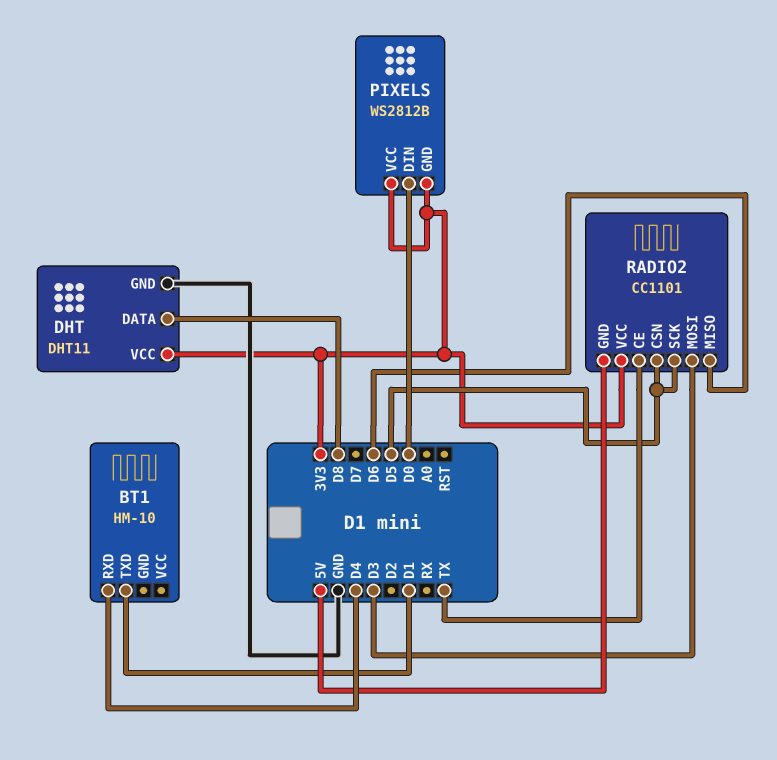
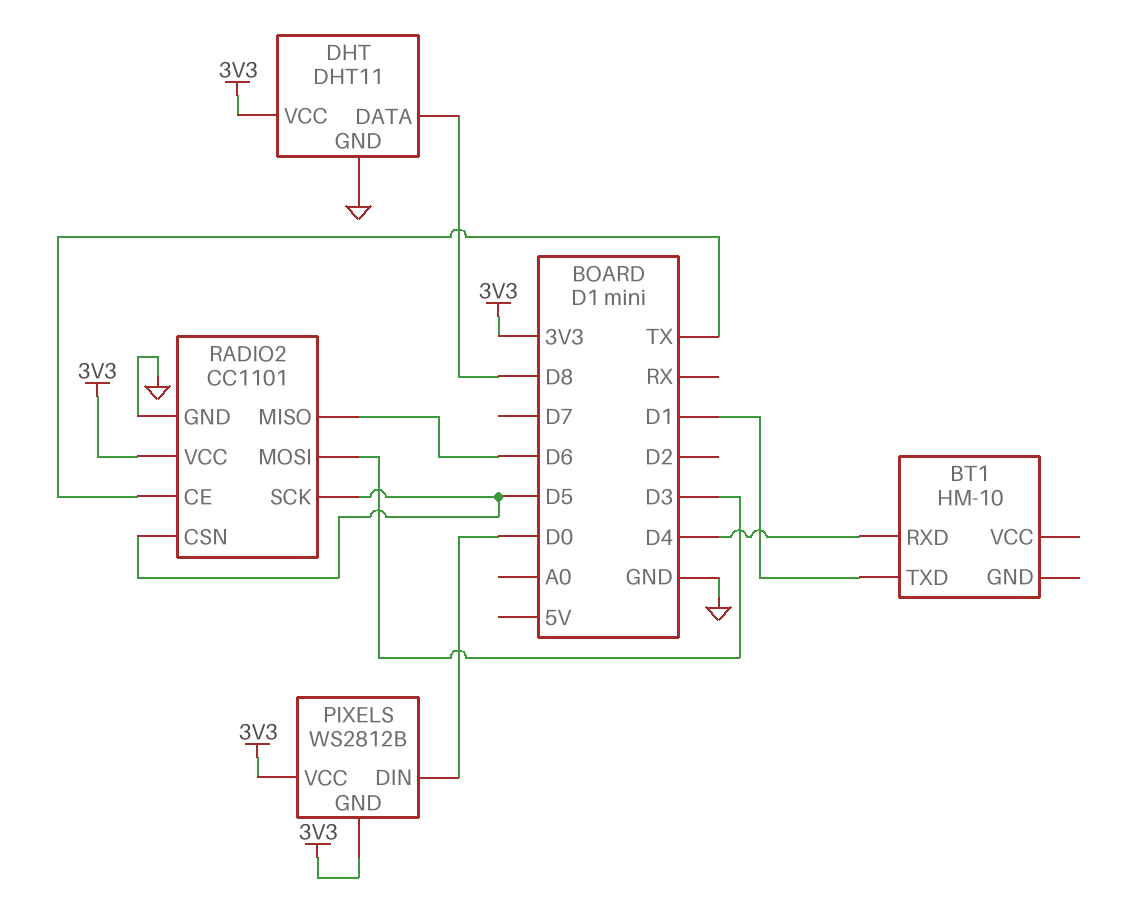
RADIO2 pin GND: 5V -> GND

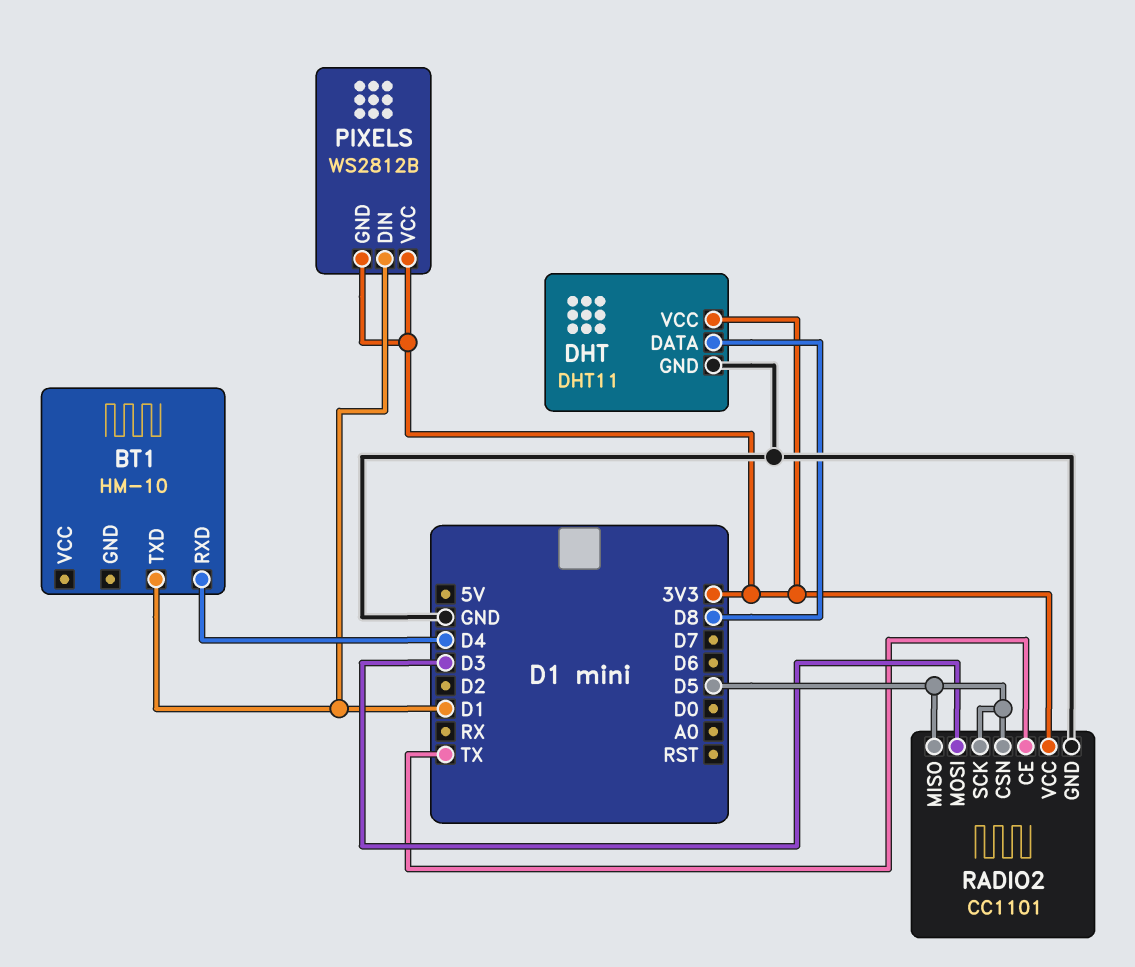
PIXELS pin DIN: D0 -> D1
RADIO2 pin MISO: D6 -> D5

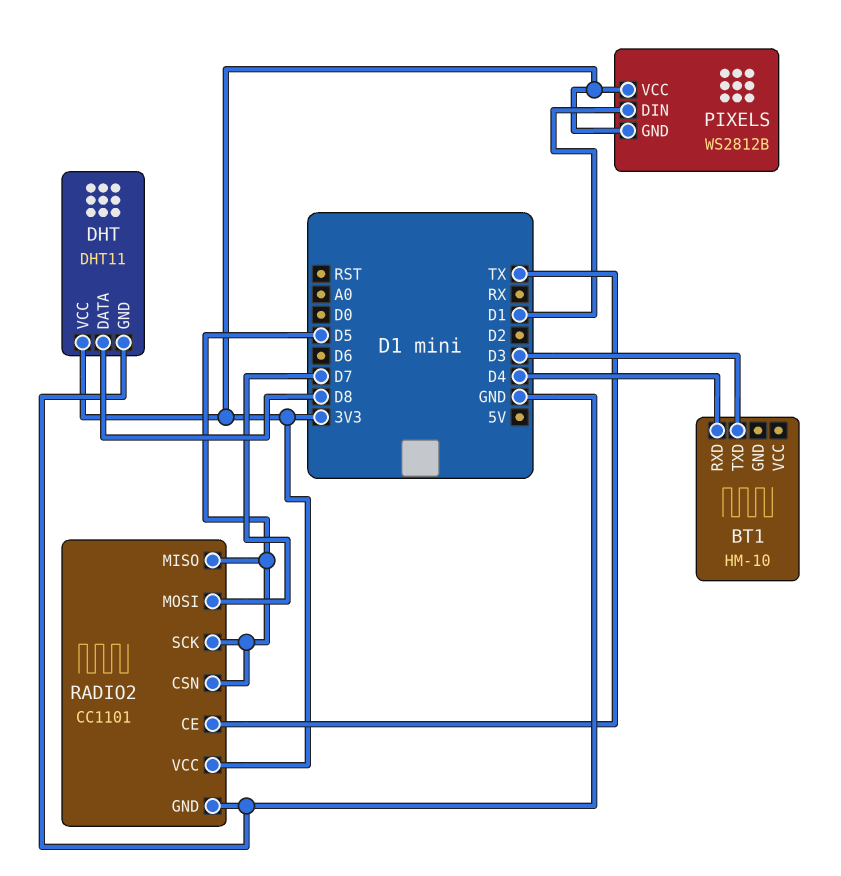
BT1 pin TXD: D1 -> D3
RADIO2 pin MOSI: D3 -> D7

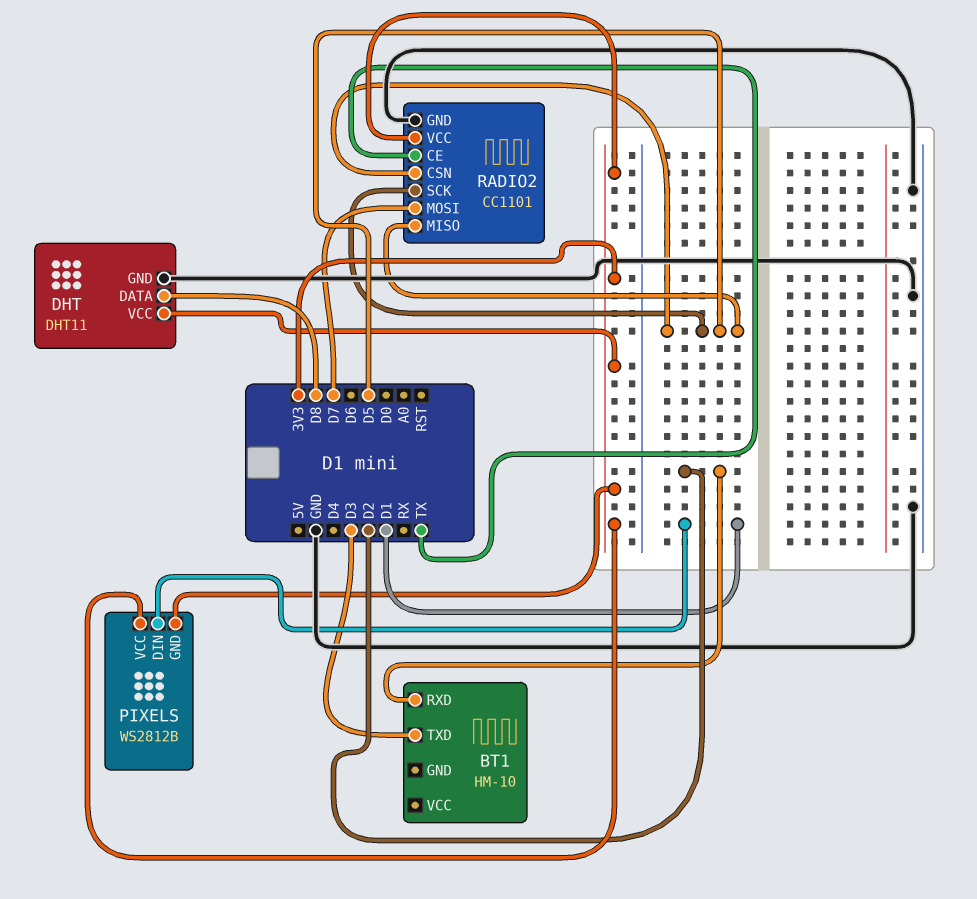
BT1 pin RXD: D4 -> D2

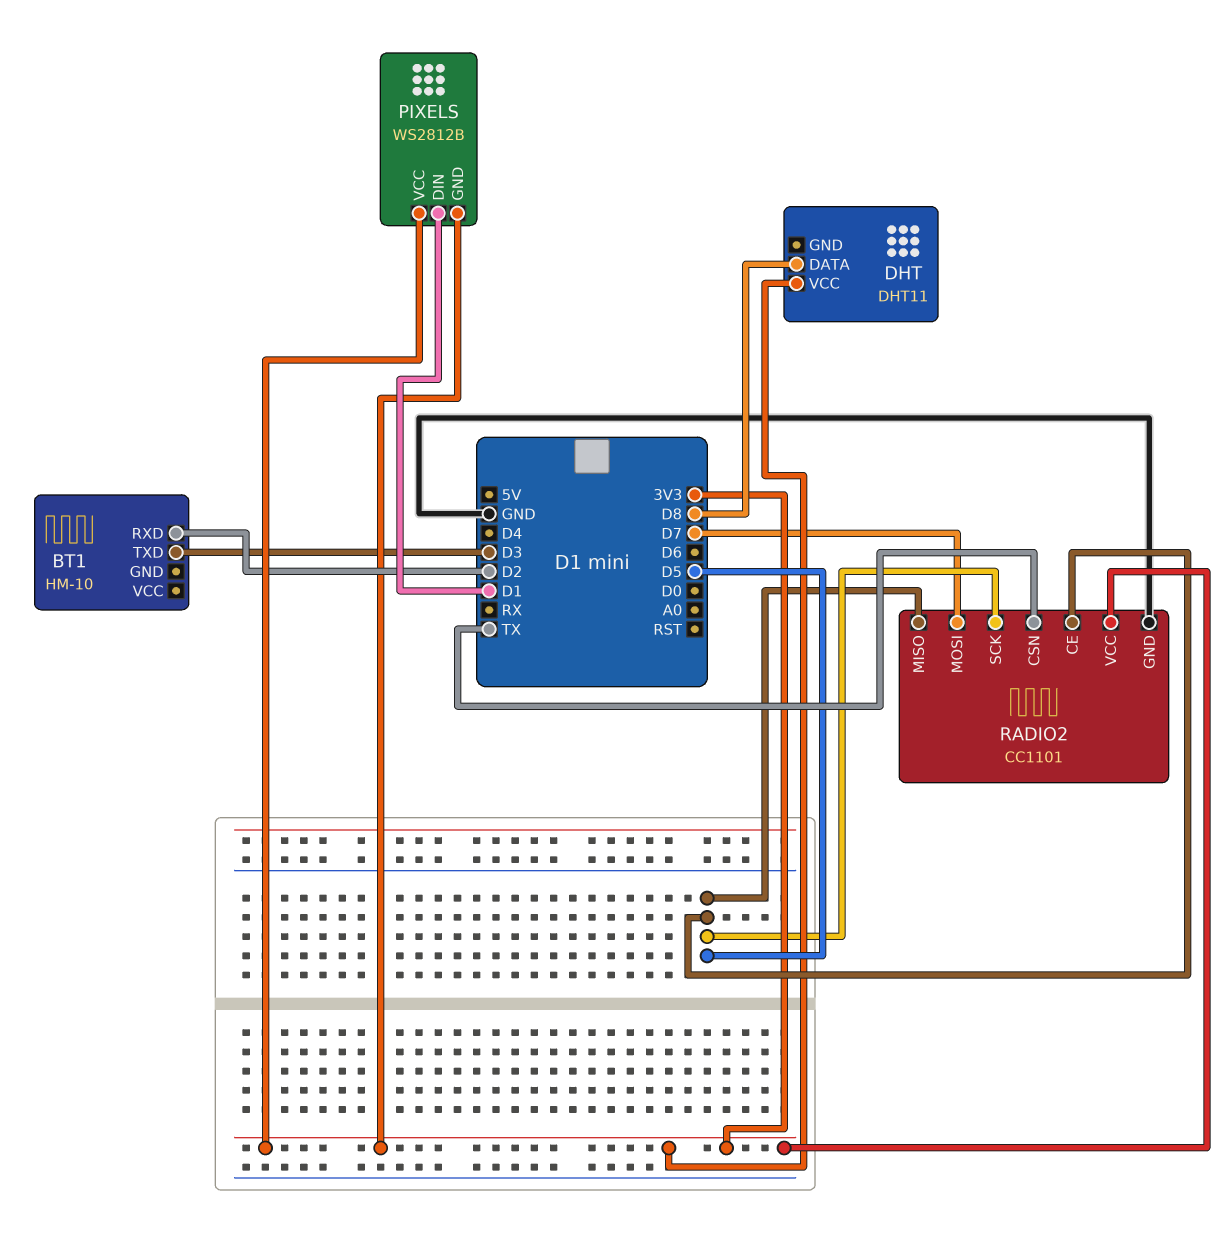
DHT pin GND: GND -> none
RADIO2 pin CE: TX -> D5
RADIO2 pin CSN: D5 -> TX

